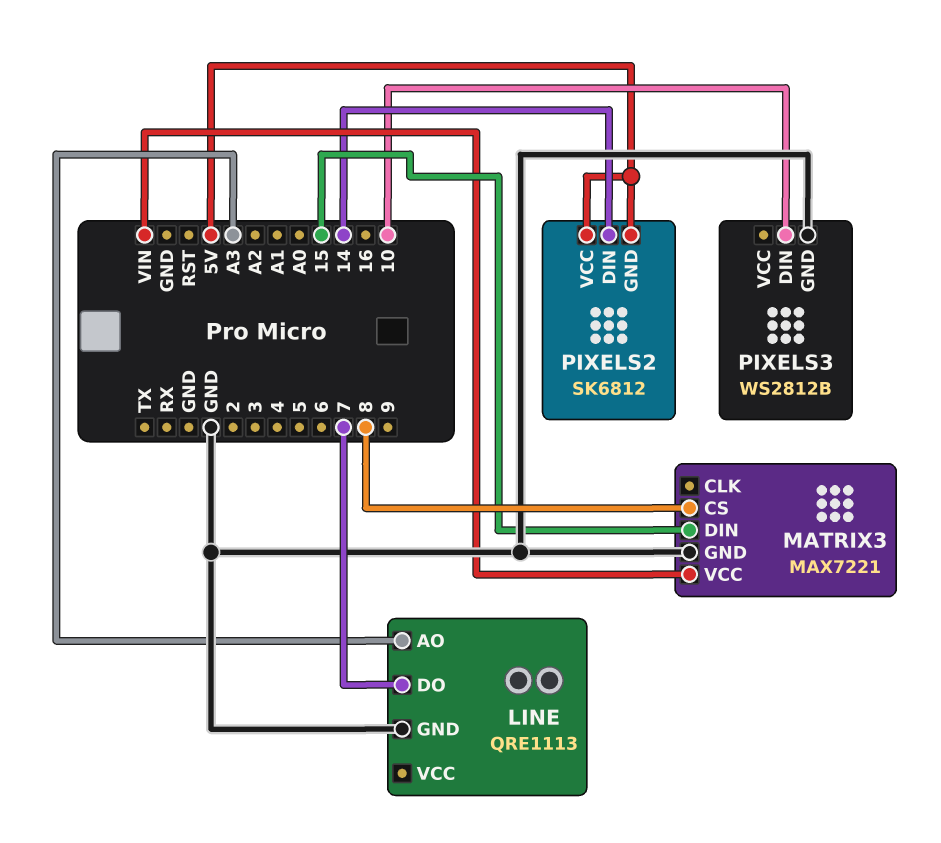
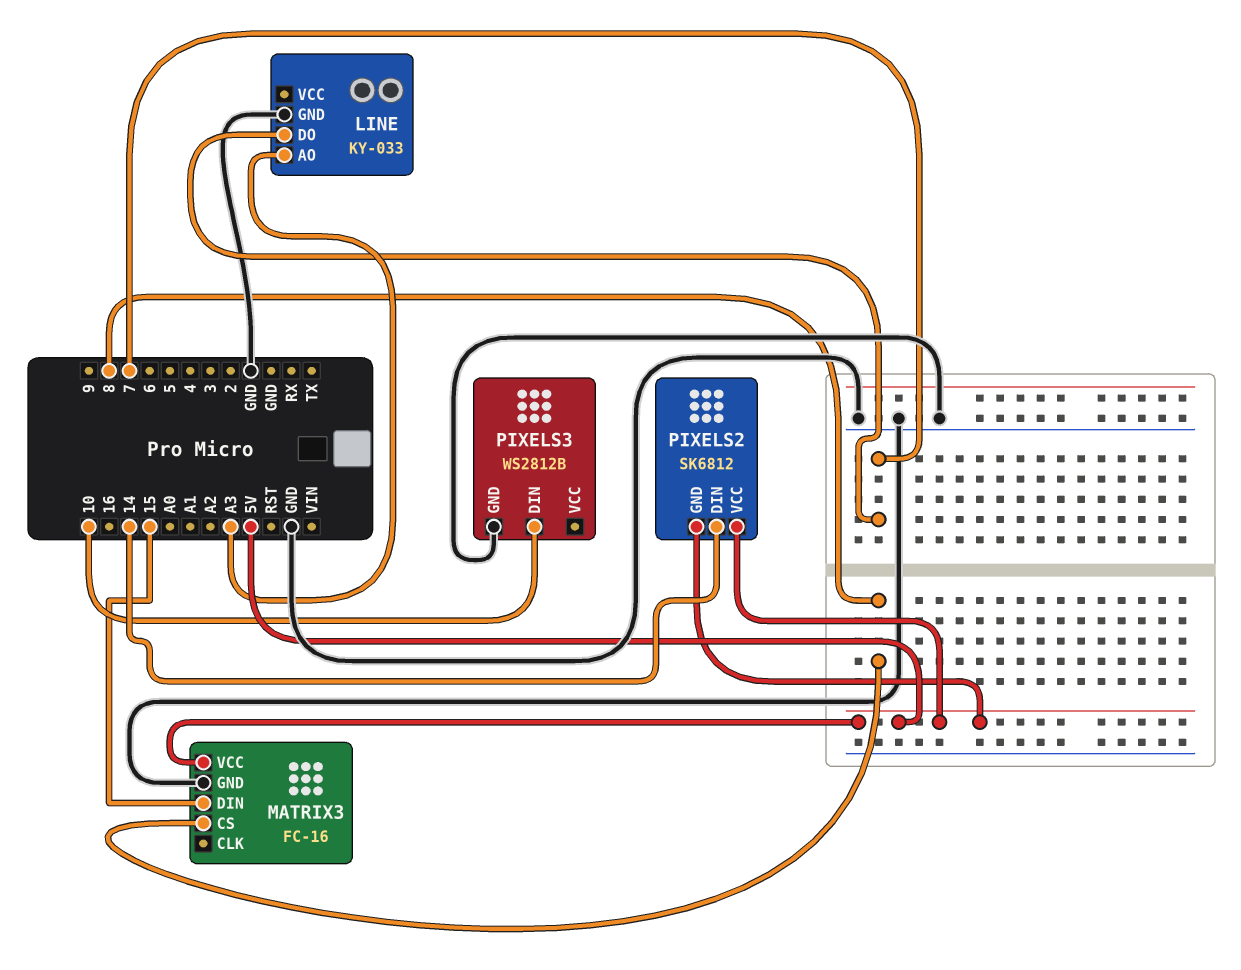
LINE: QRE1113 -> KY-033
MATRIX3: MAX7221 -> FC-16
MATRIX3 pin VCC: VIN -> 5V

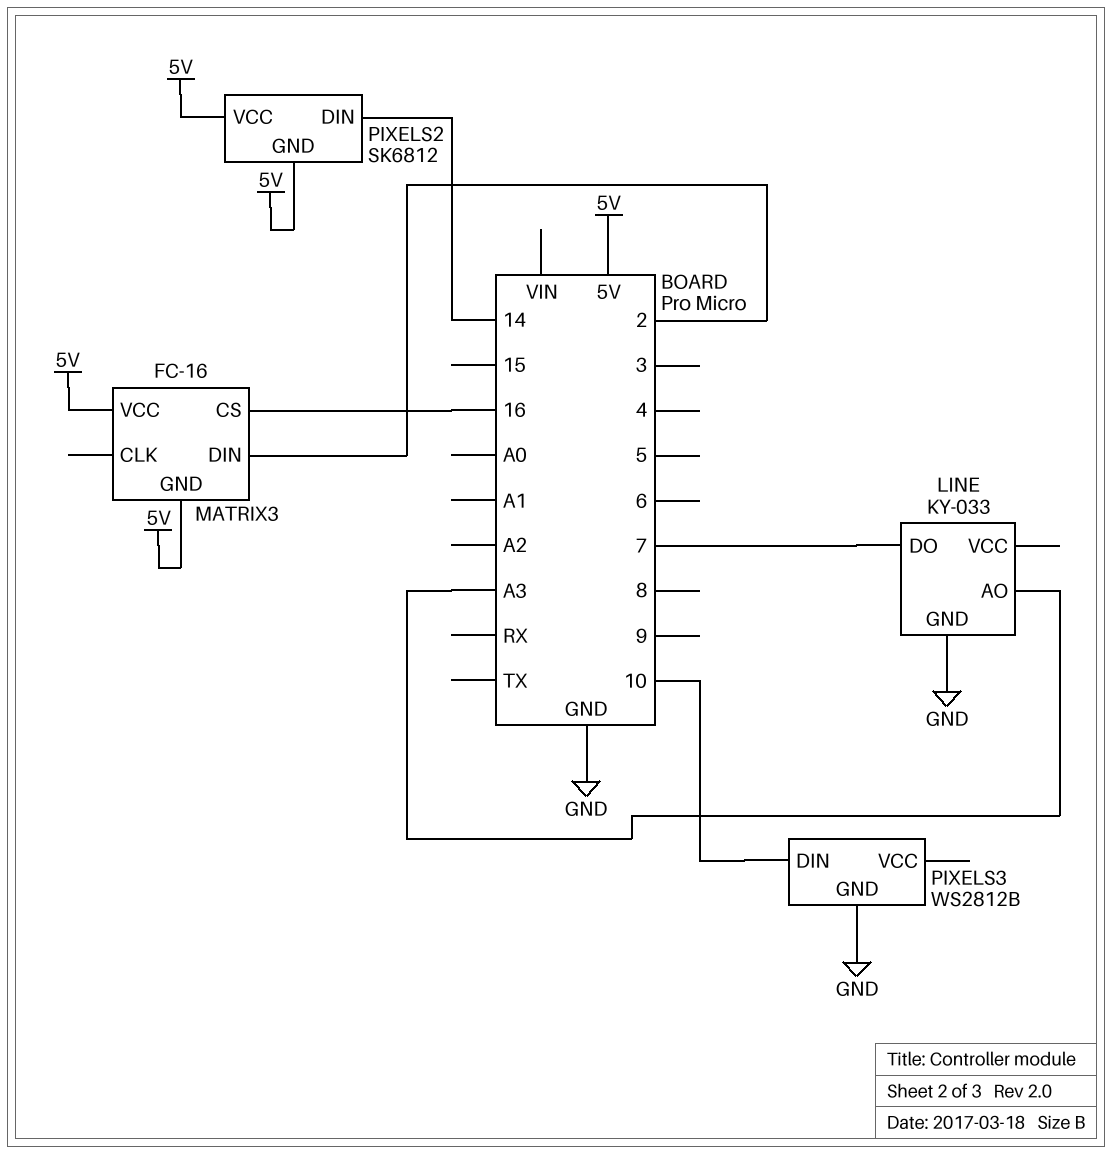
MATRIX3 pin CS: 8 -> 16
MATRIX3 pin DIN: 15 -> 2
MATRIX3 pin GND: GND -> 5V

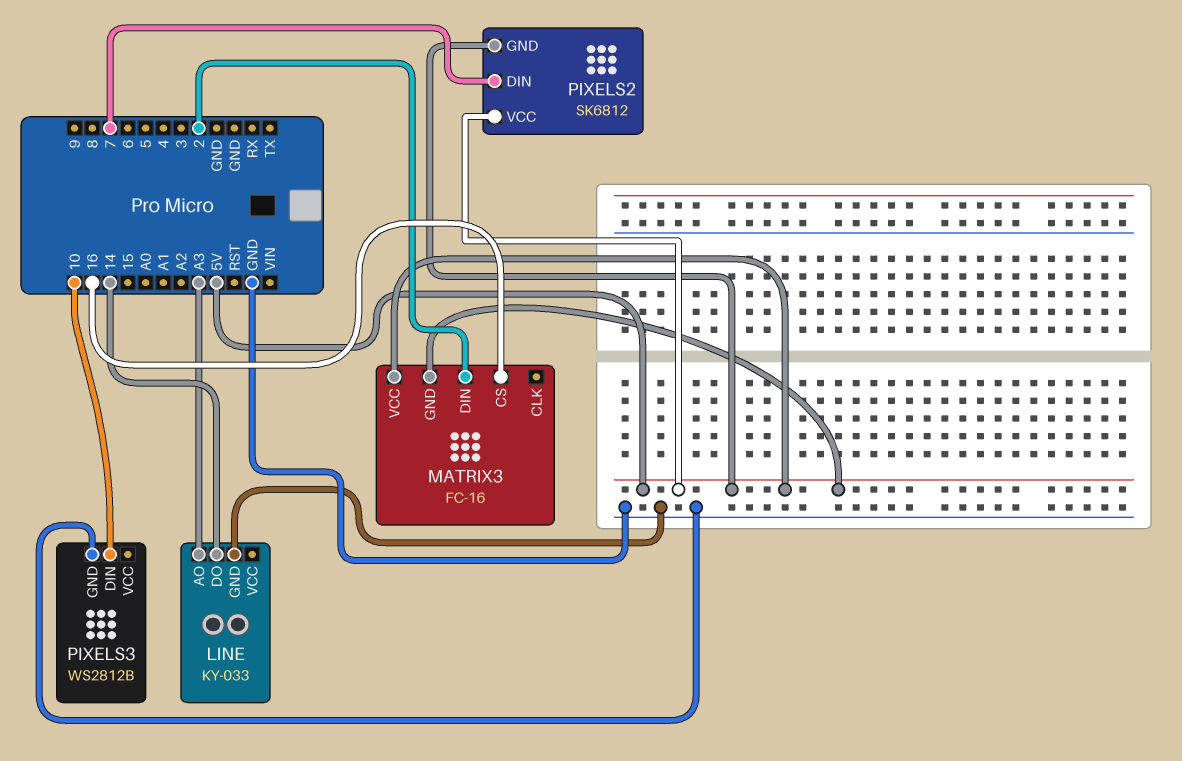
LINE pin DO: 7 -> 14
PIXELS2 pin DIN: 14 -> 7

